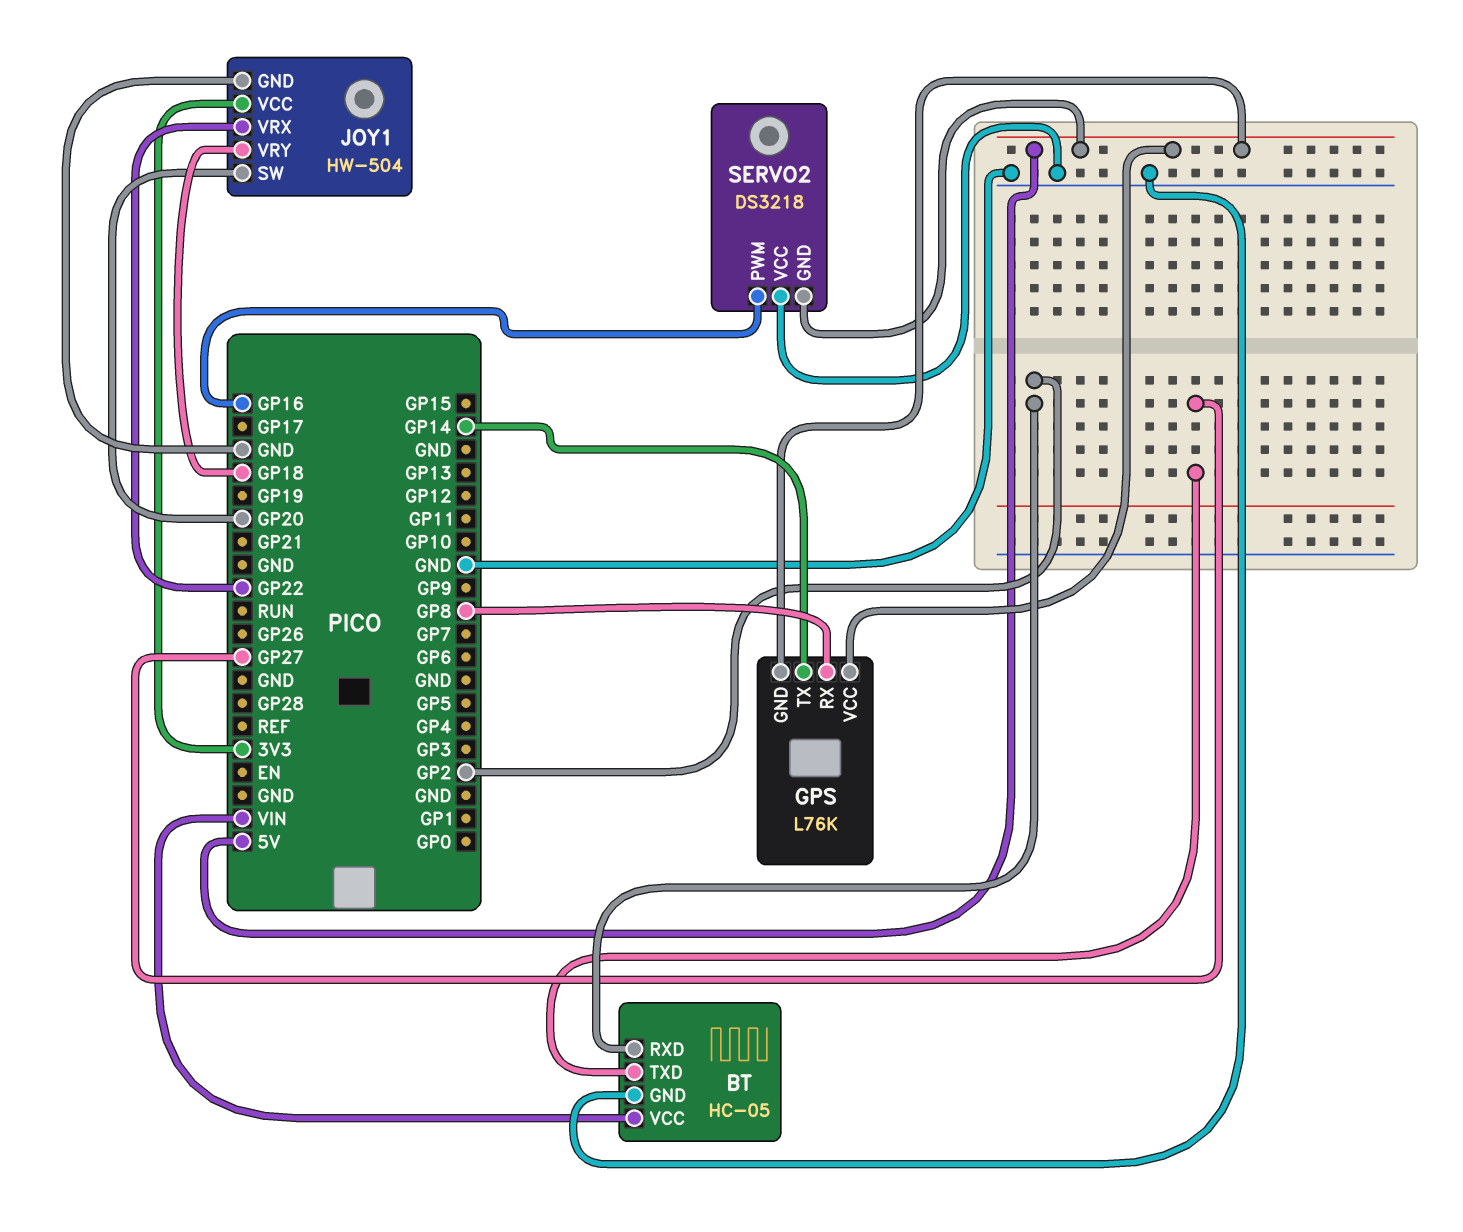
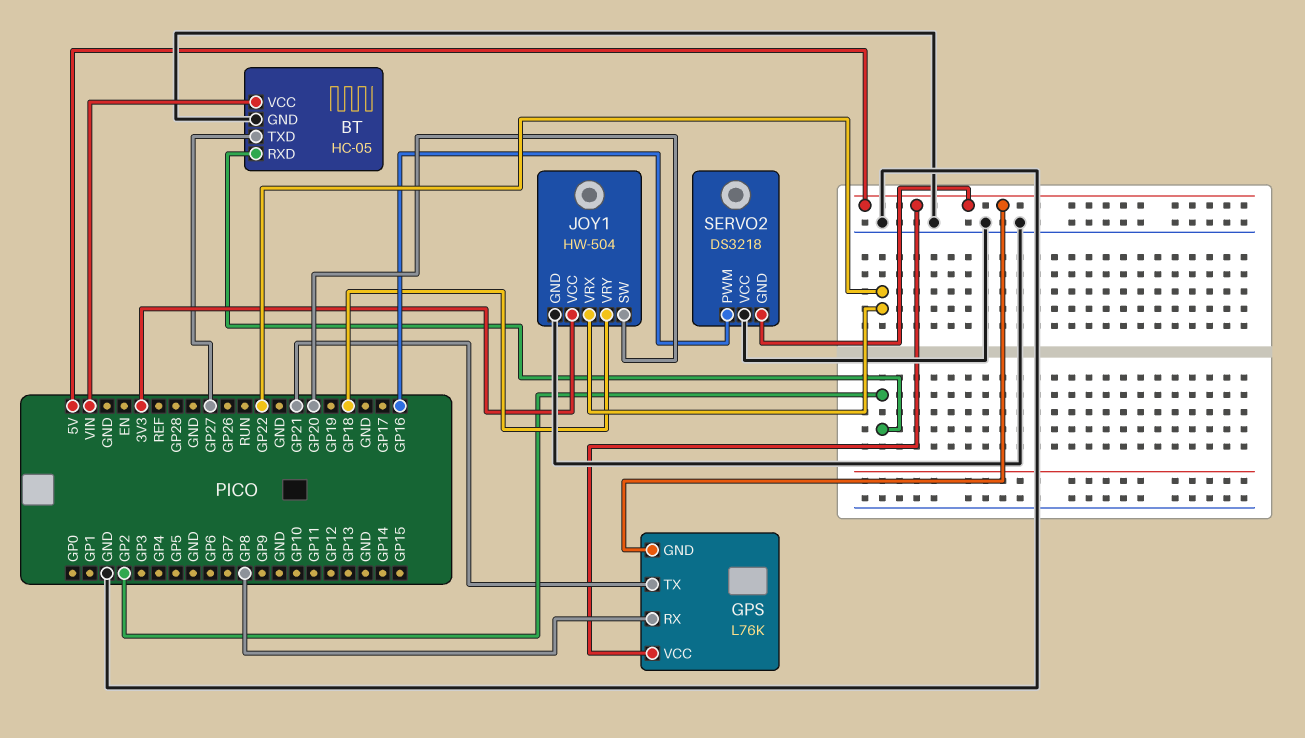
GPS pin TX: GP14 -> GP21

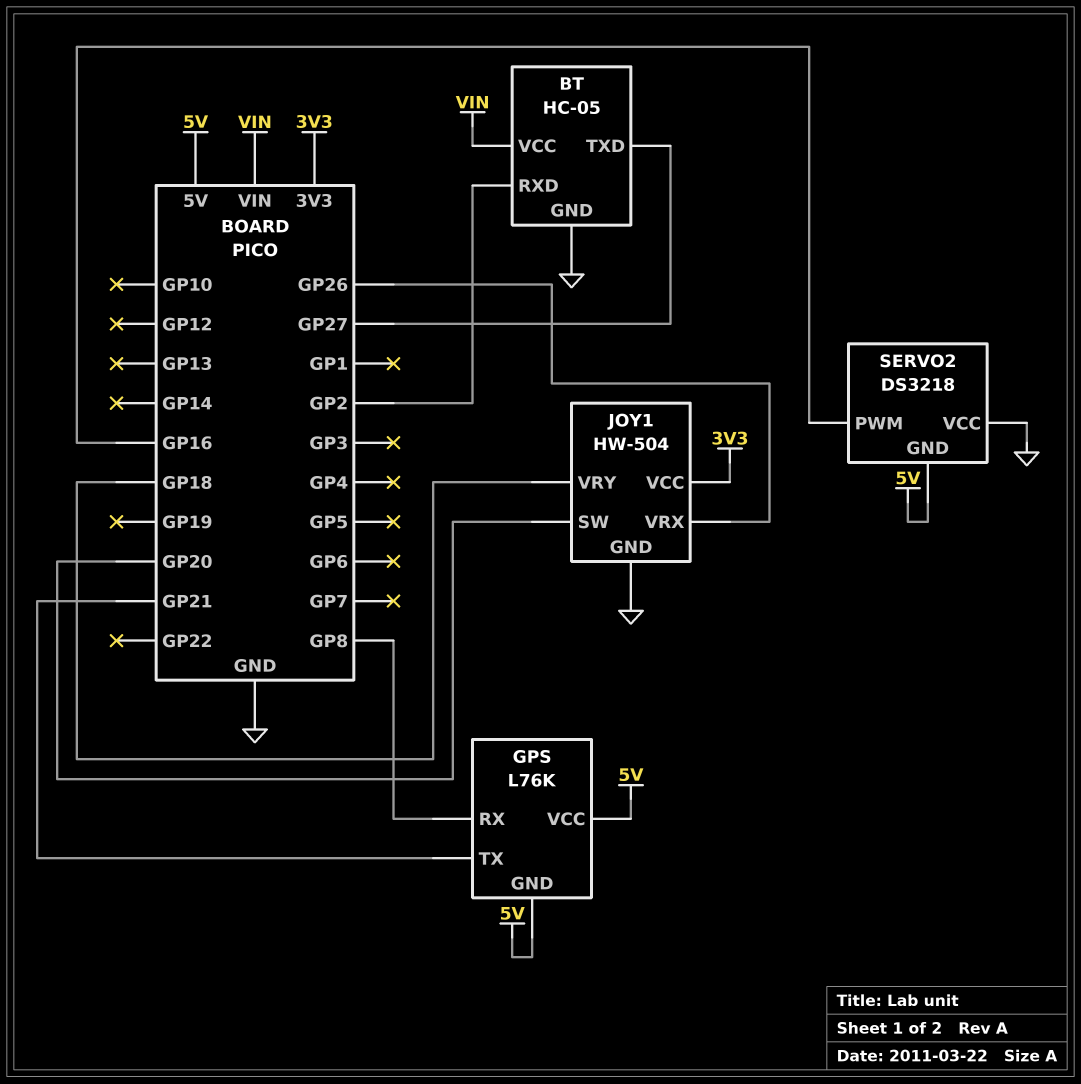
JOY1 pin VRX: GP22 -> GP26

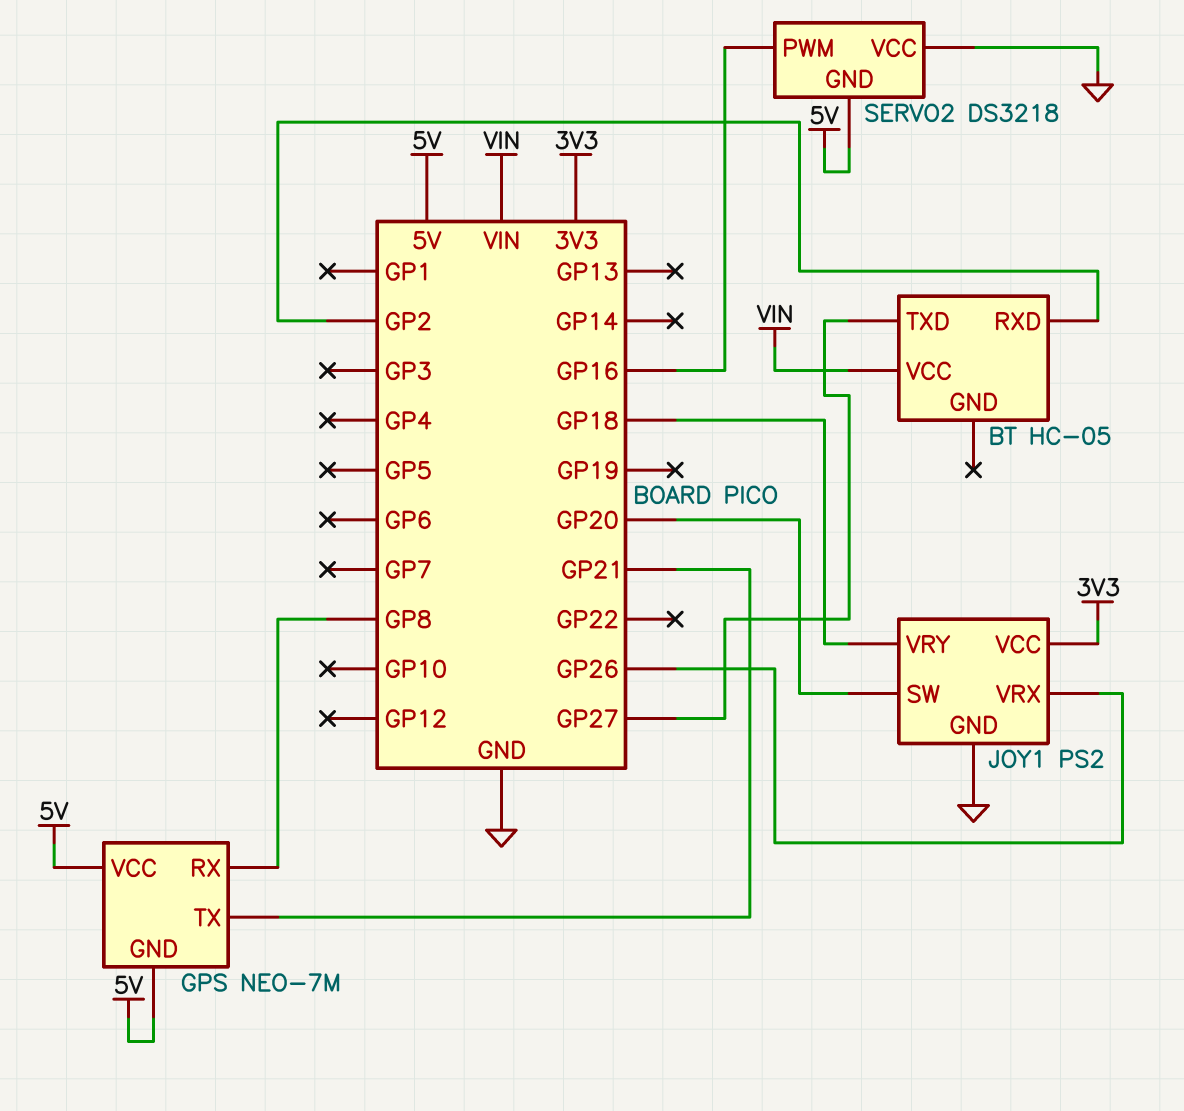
BT pin GND: GND -> none
GPS: L76K -> NEO-7M
JOY1: HW-504 -> PS2

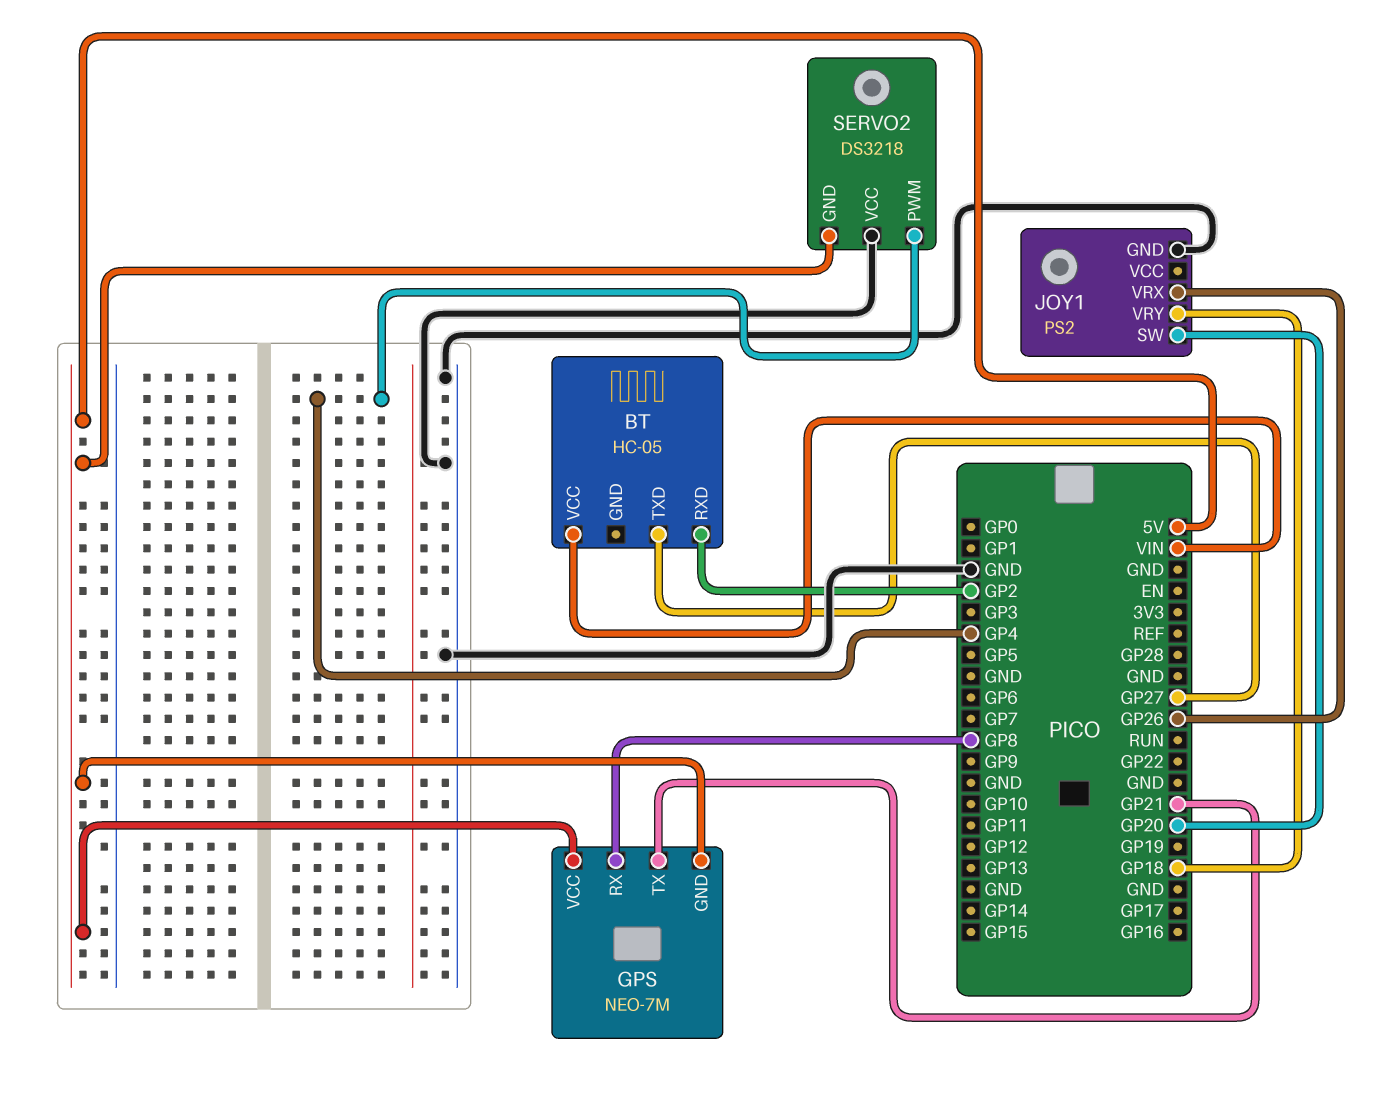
JOY1 pin VCC: 3V3 -> none
SERVO2 pin PWM: GP16 -> GP4

